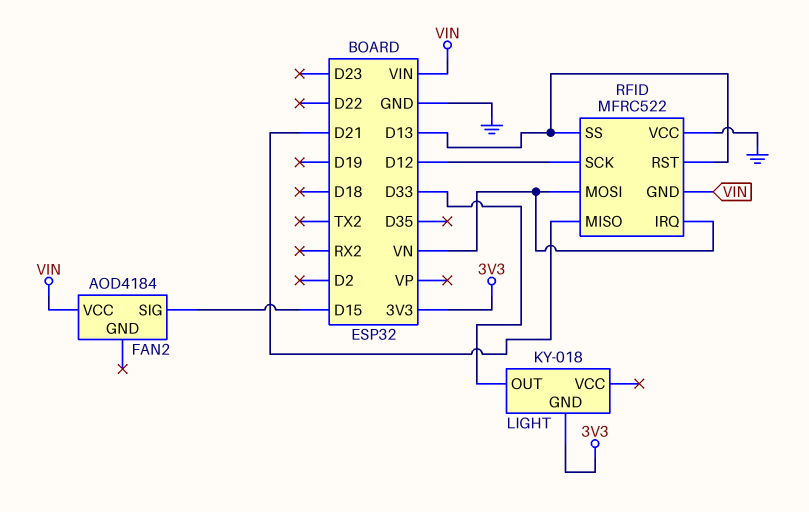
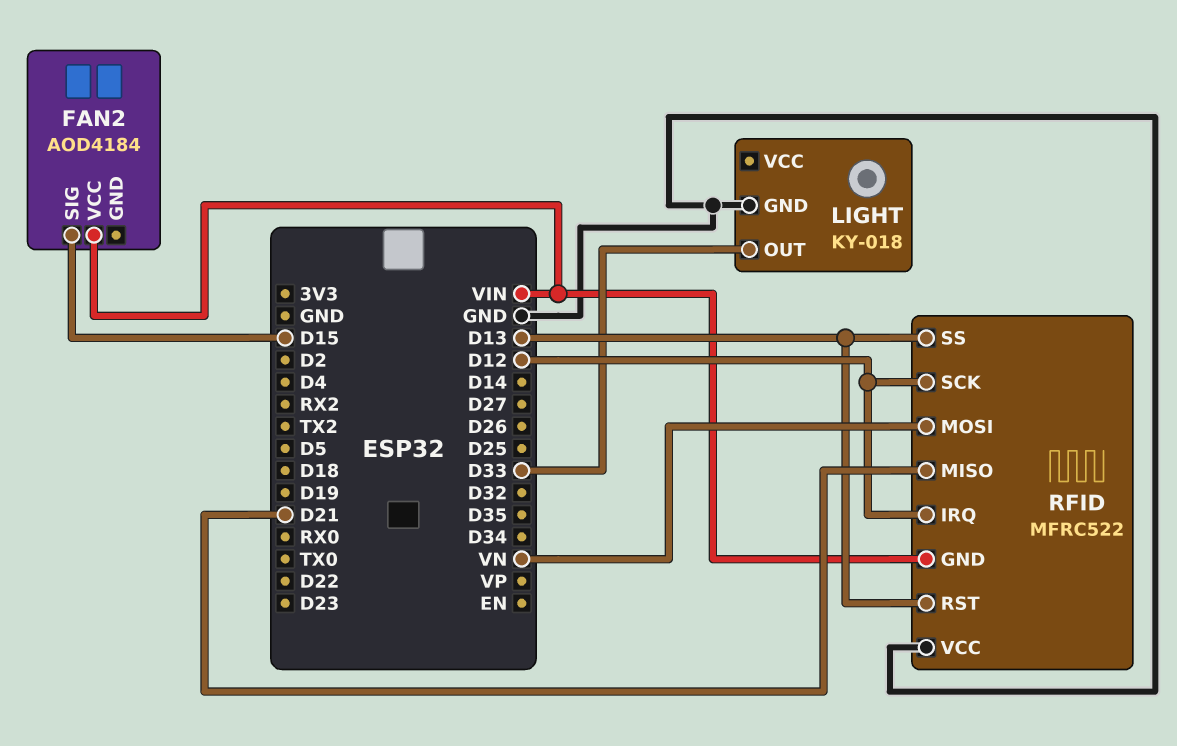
LIGHT pin GND: 3V3 -> GND
RFID pin IRQ: VN -> D12

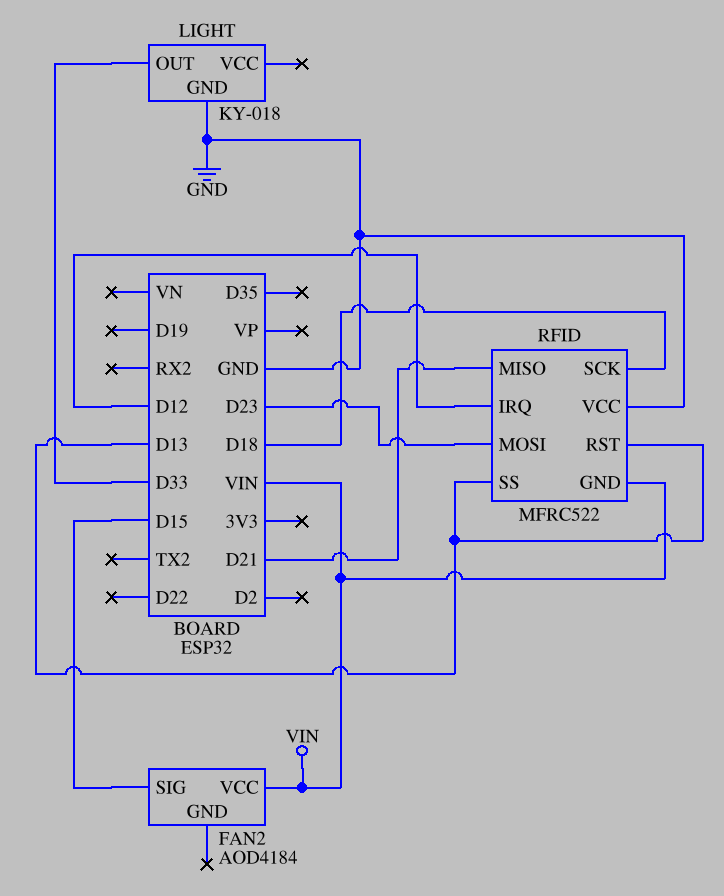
RFID pin MOSI: VN -> D23
RFID pin SCK: D12 -> D18

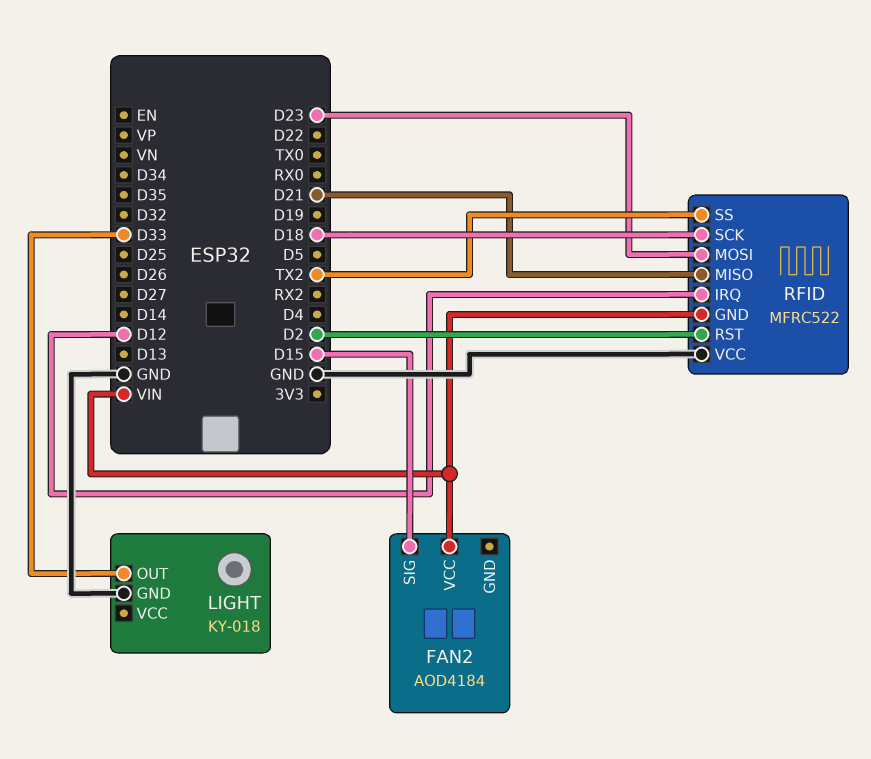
RFID pin RST: D13 -> D2
RFID pin SS: D13 -> TX2

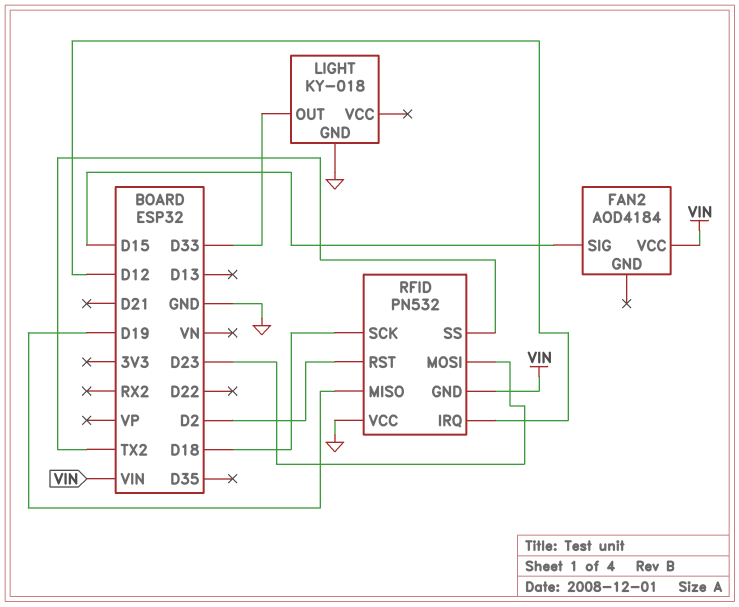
RFID: MFRC522 -> PN532
RFID pin MISO: D21 -> D19

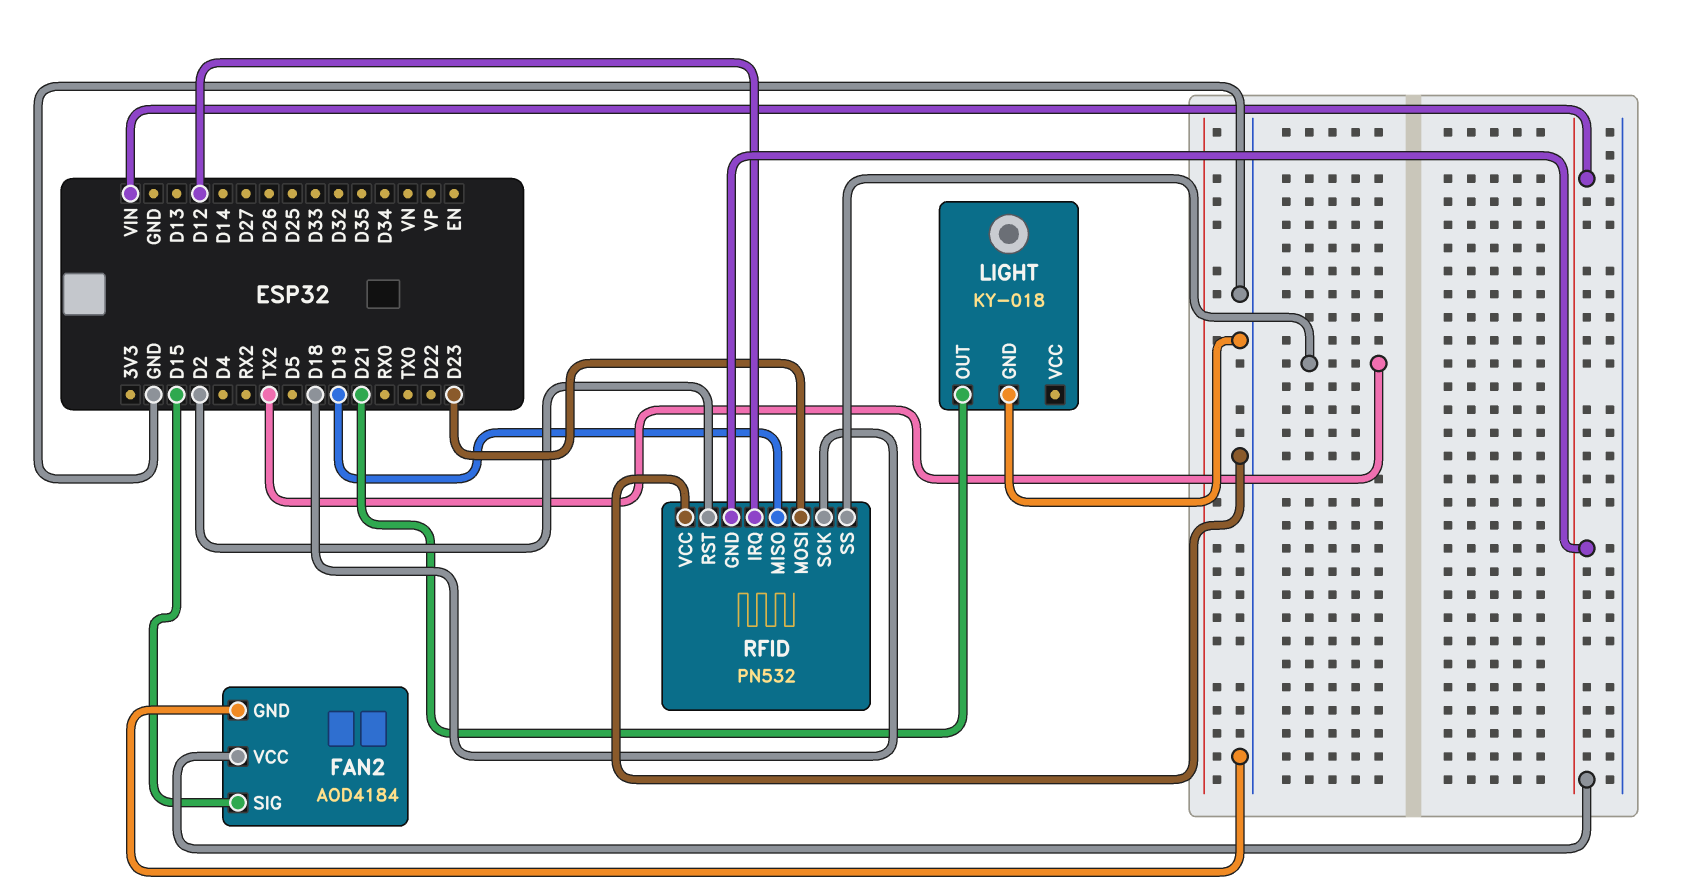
FAN2 pin GND: none -> GND
LIGHT pin OUT: D33 -> D21

